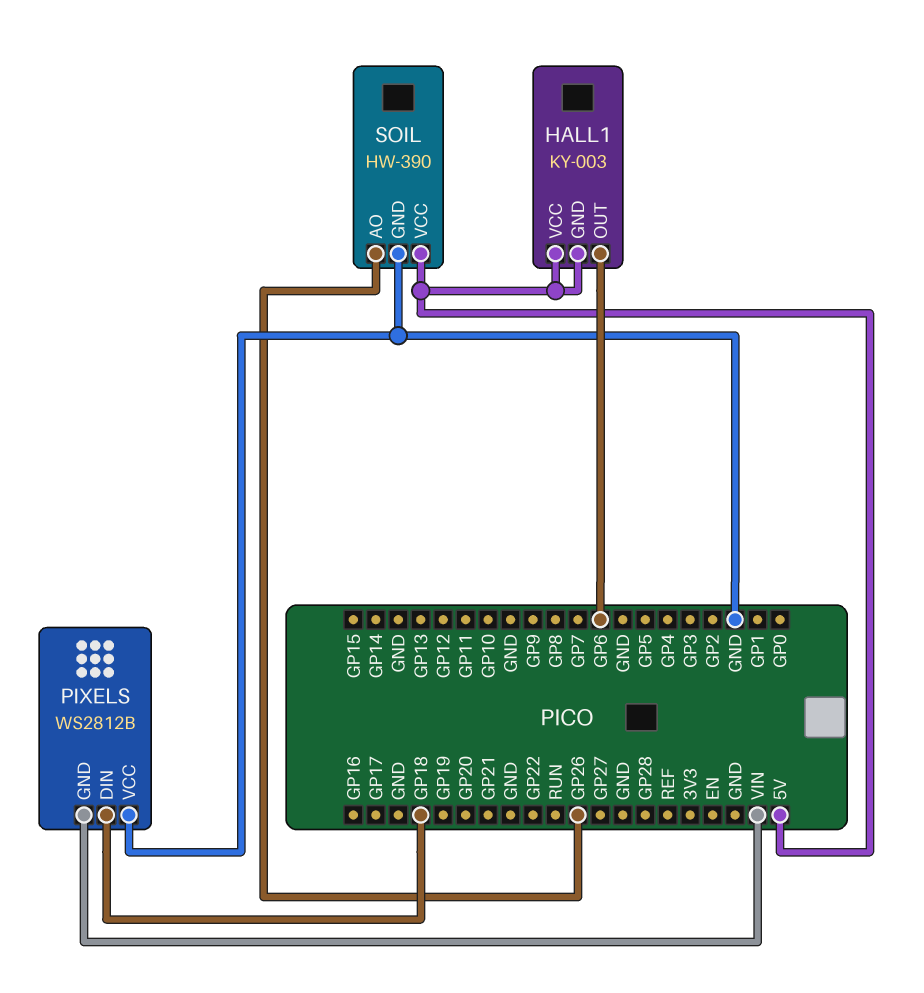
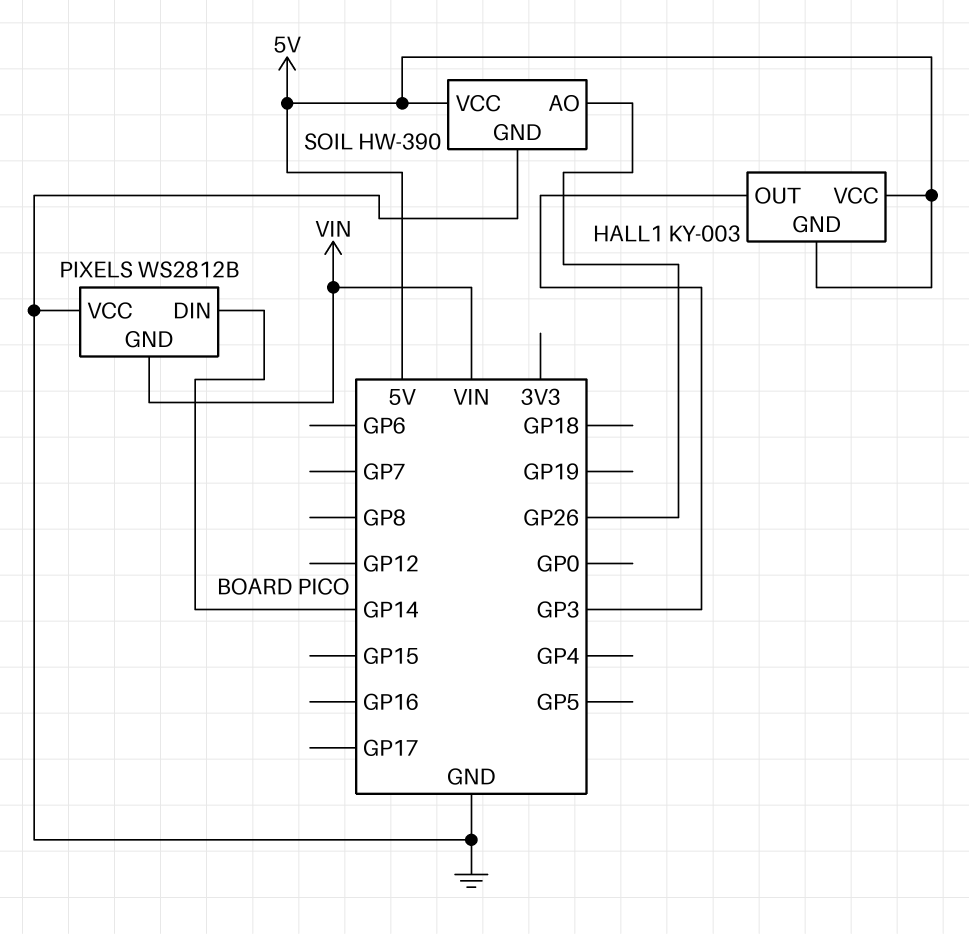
HALL1 pin OUT: GP6 -> GP3
PIXELS pin DIN: GP18 -> GP14

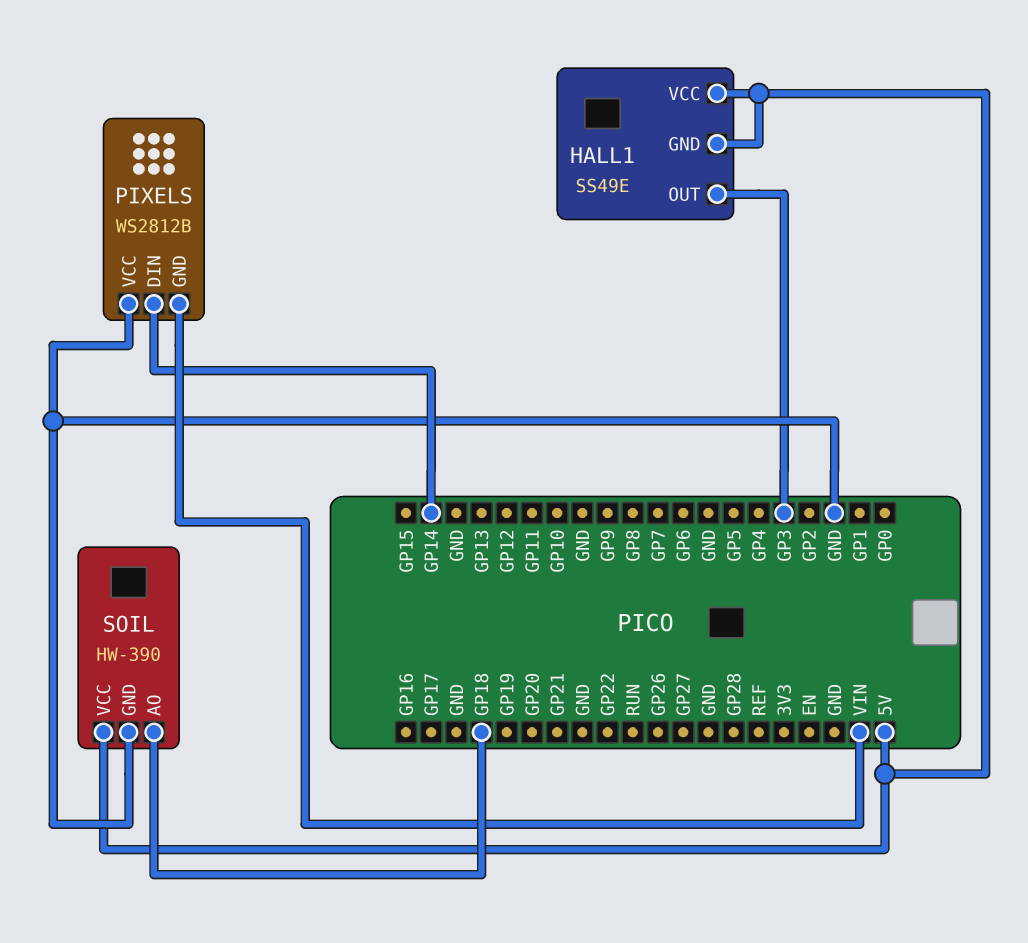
HALL1: KY-003 -> SS49E
SOIL pin AO: GP26 -> GP18

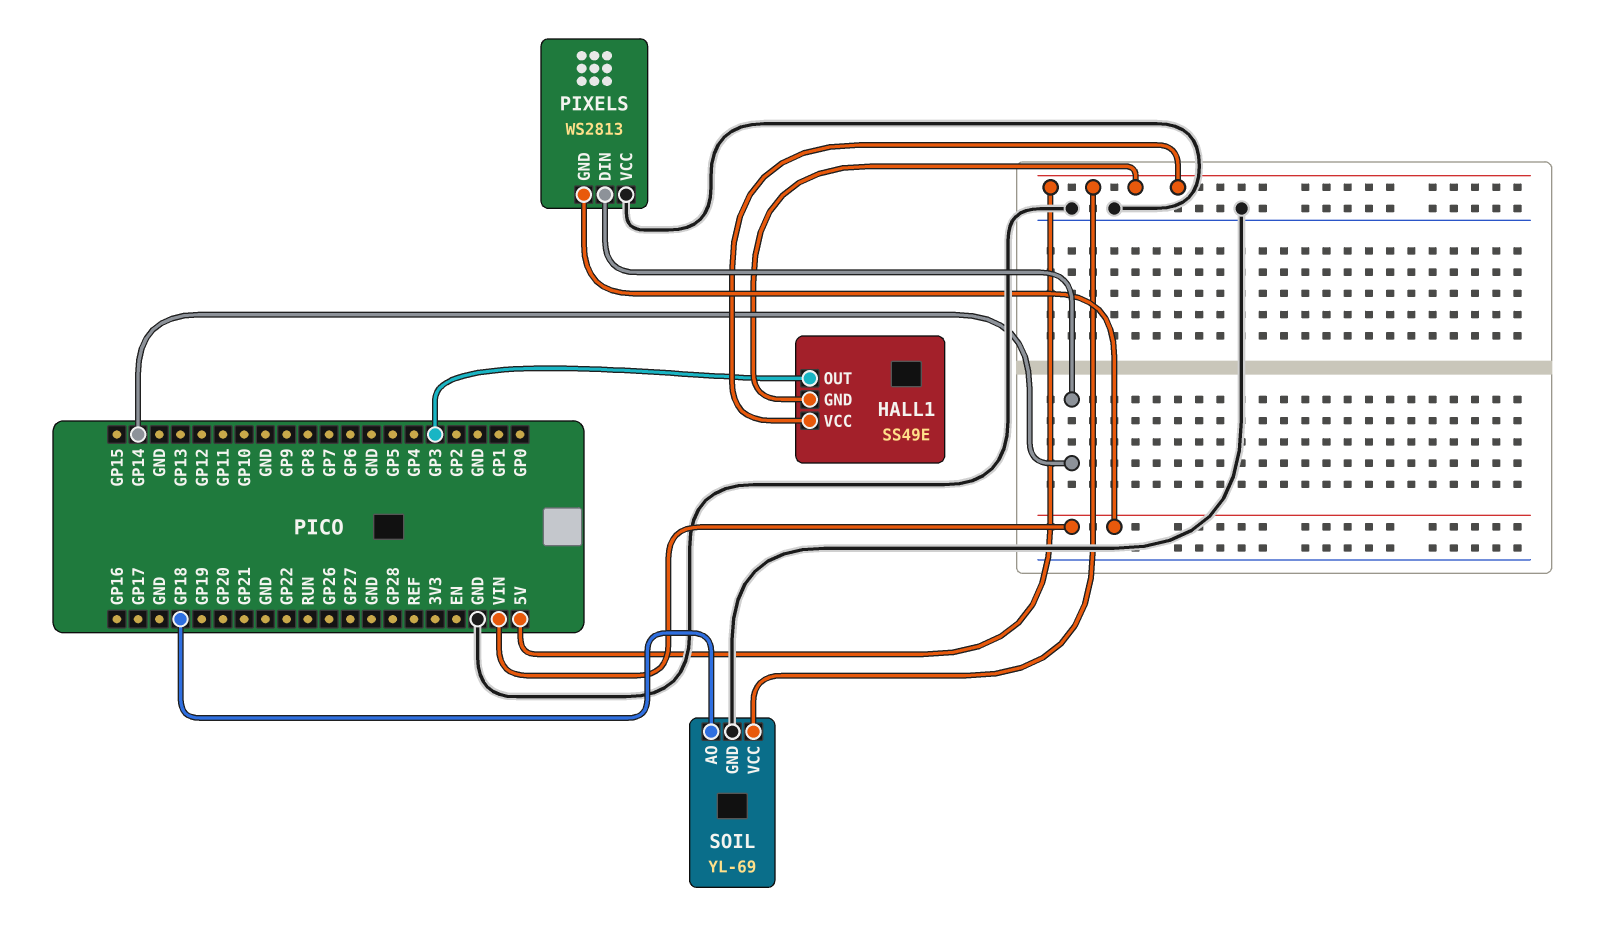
PIXELS: WS2812B -> WS2813
SOIL: HW-390 -> YL-69

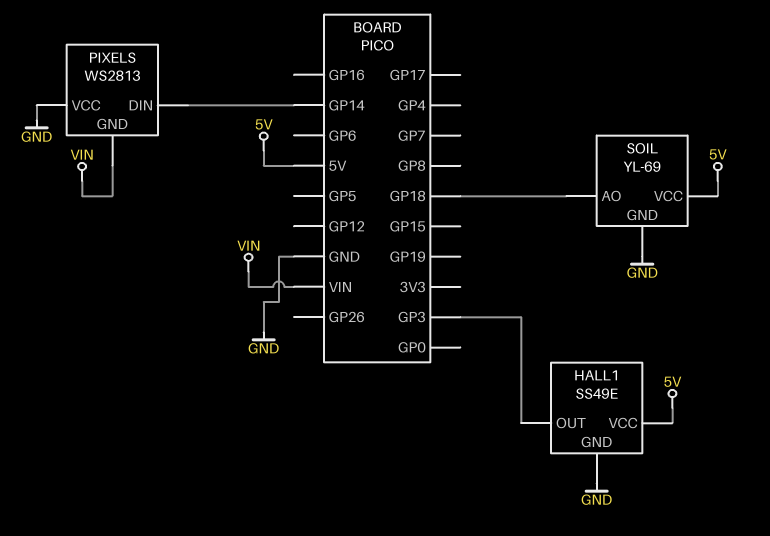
HALL1 pin GND: 5V -> GND

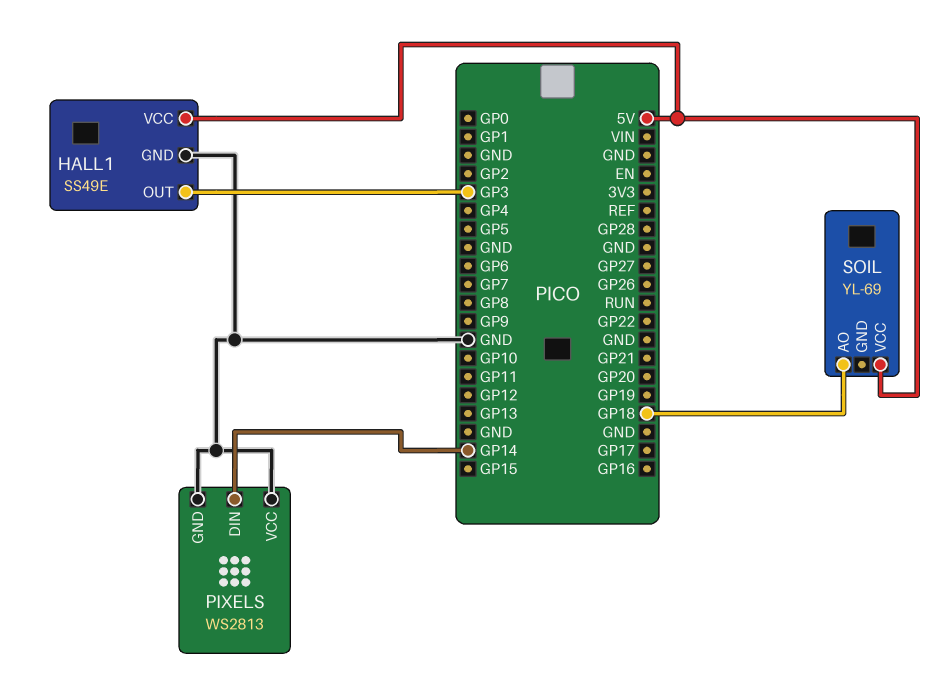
PIXELS pin GND: VIN -> GND
SOIL pin GND: GND -> none

